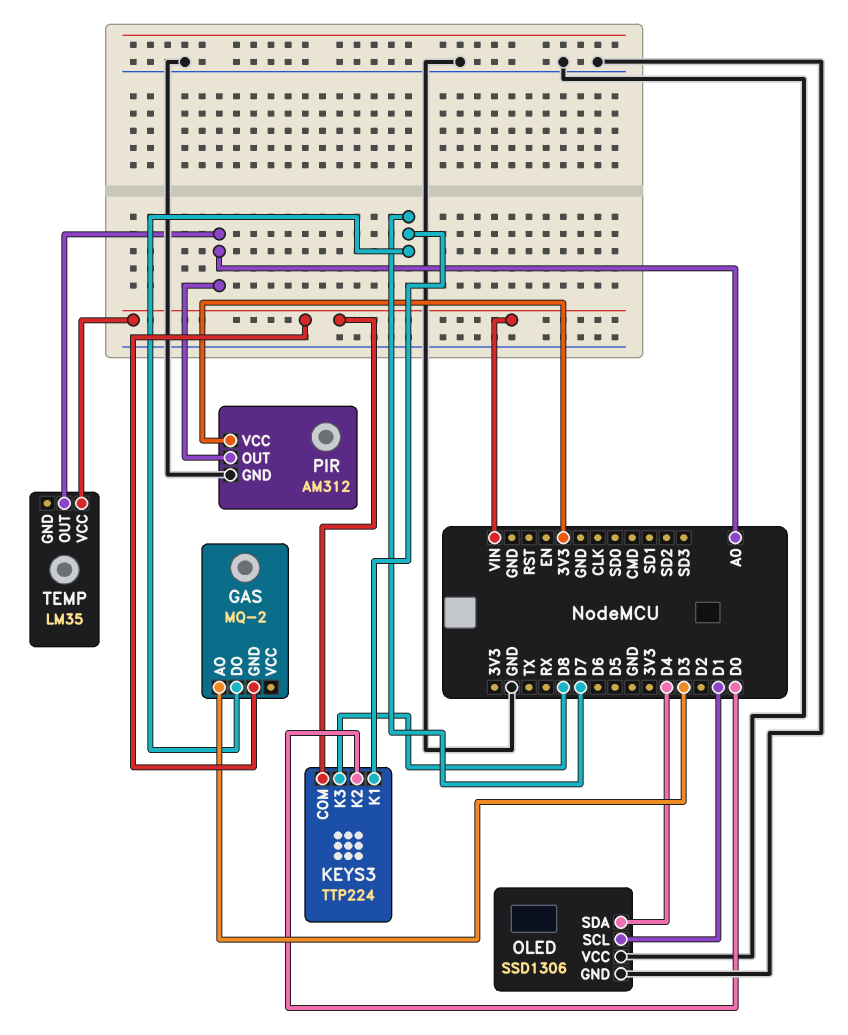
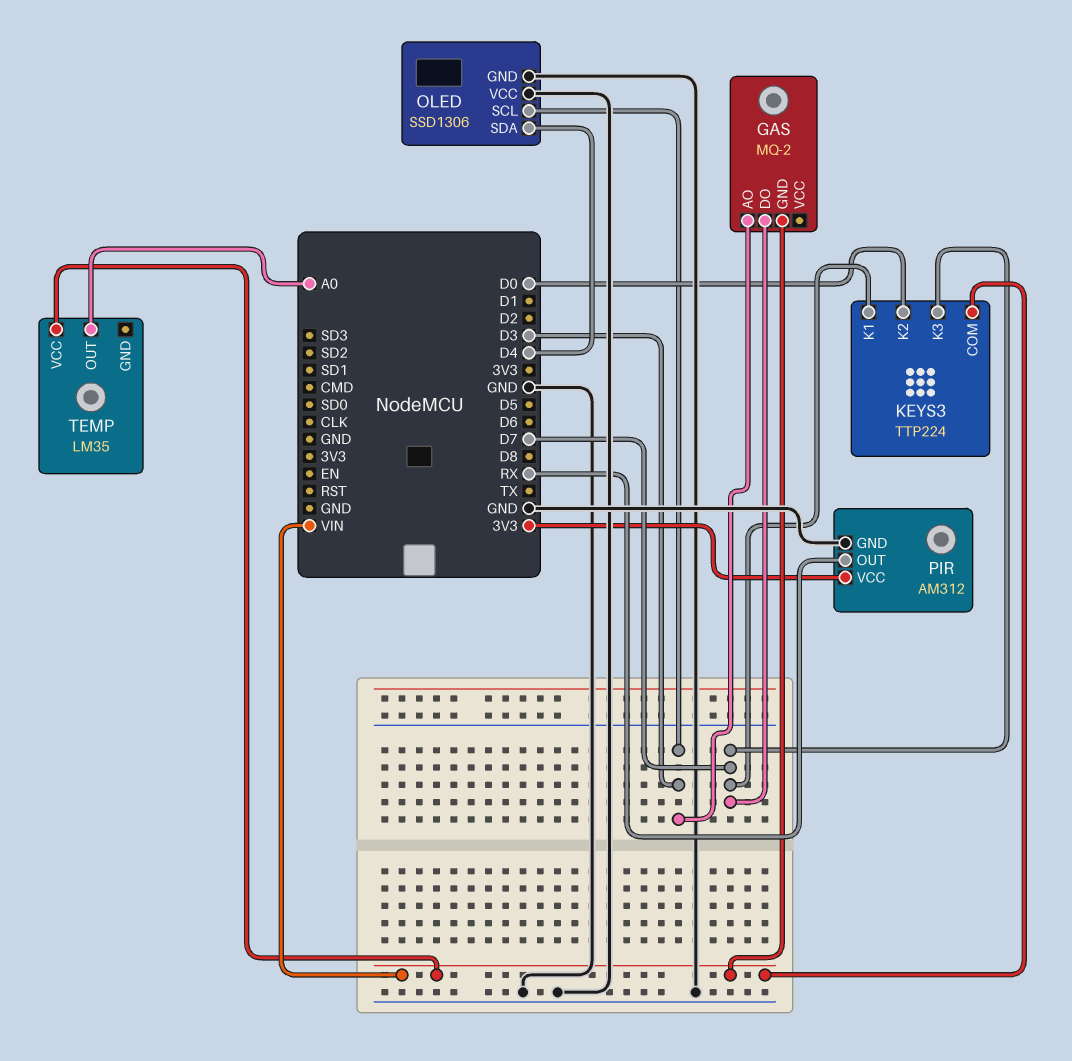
KEYS3 pin K3: D8 -> D7
OLED pin SCL: D1 -> D3
PIR pin OUT: A0 -> RX

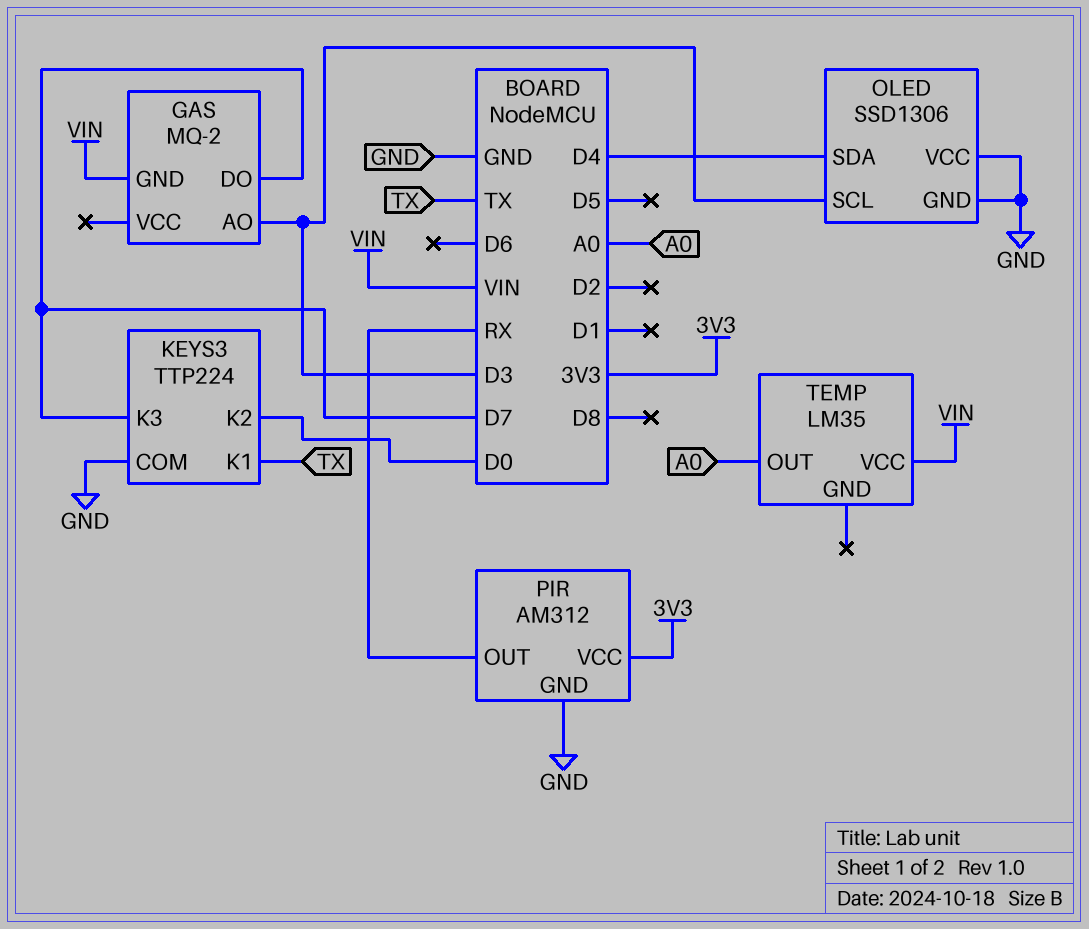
KEYS3 pin COM: VIN -> GND
KEYS3 pin K1: D7 -> TX

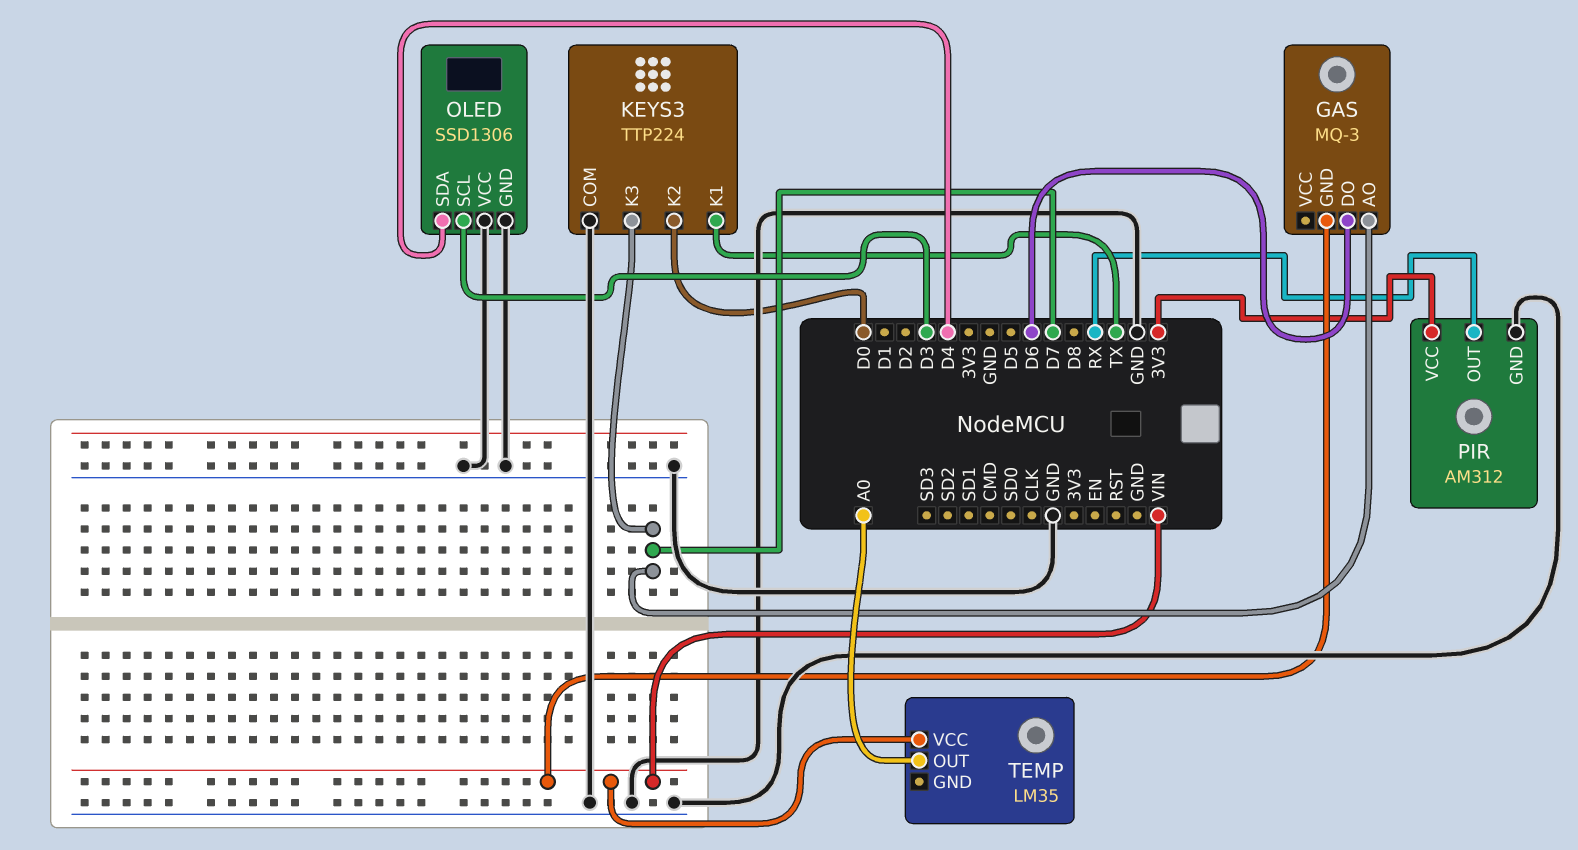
GAS: MQ-2 -> MQ-3
GAS pin AO: D3 -> D7
GAS pin DO: D7 -> D6

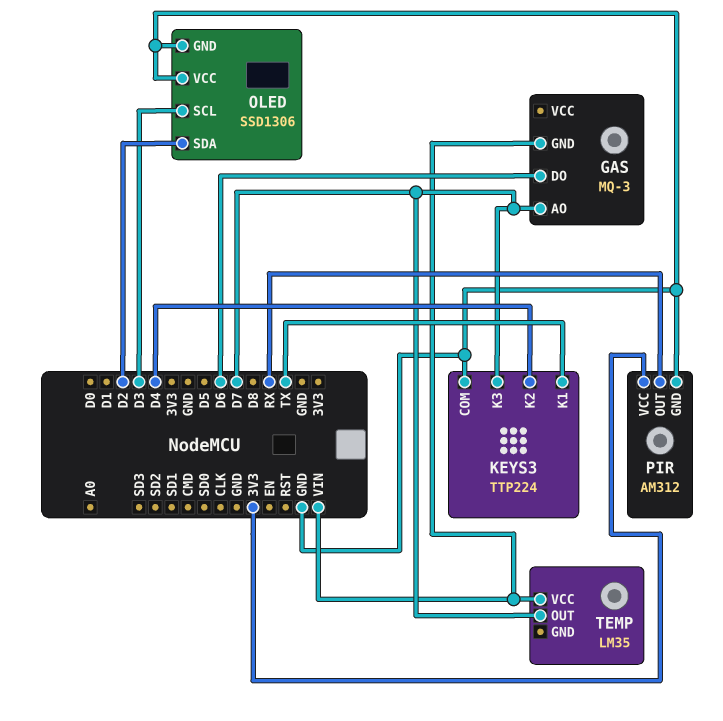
KEYS3 pin K2: D0 -> D4
OLED pin SDA: D4 -> D2
TEMP pin OUT: A0 -> D7

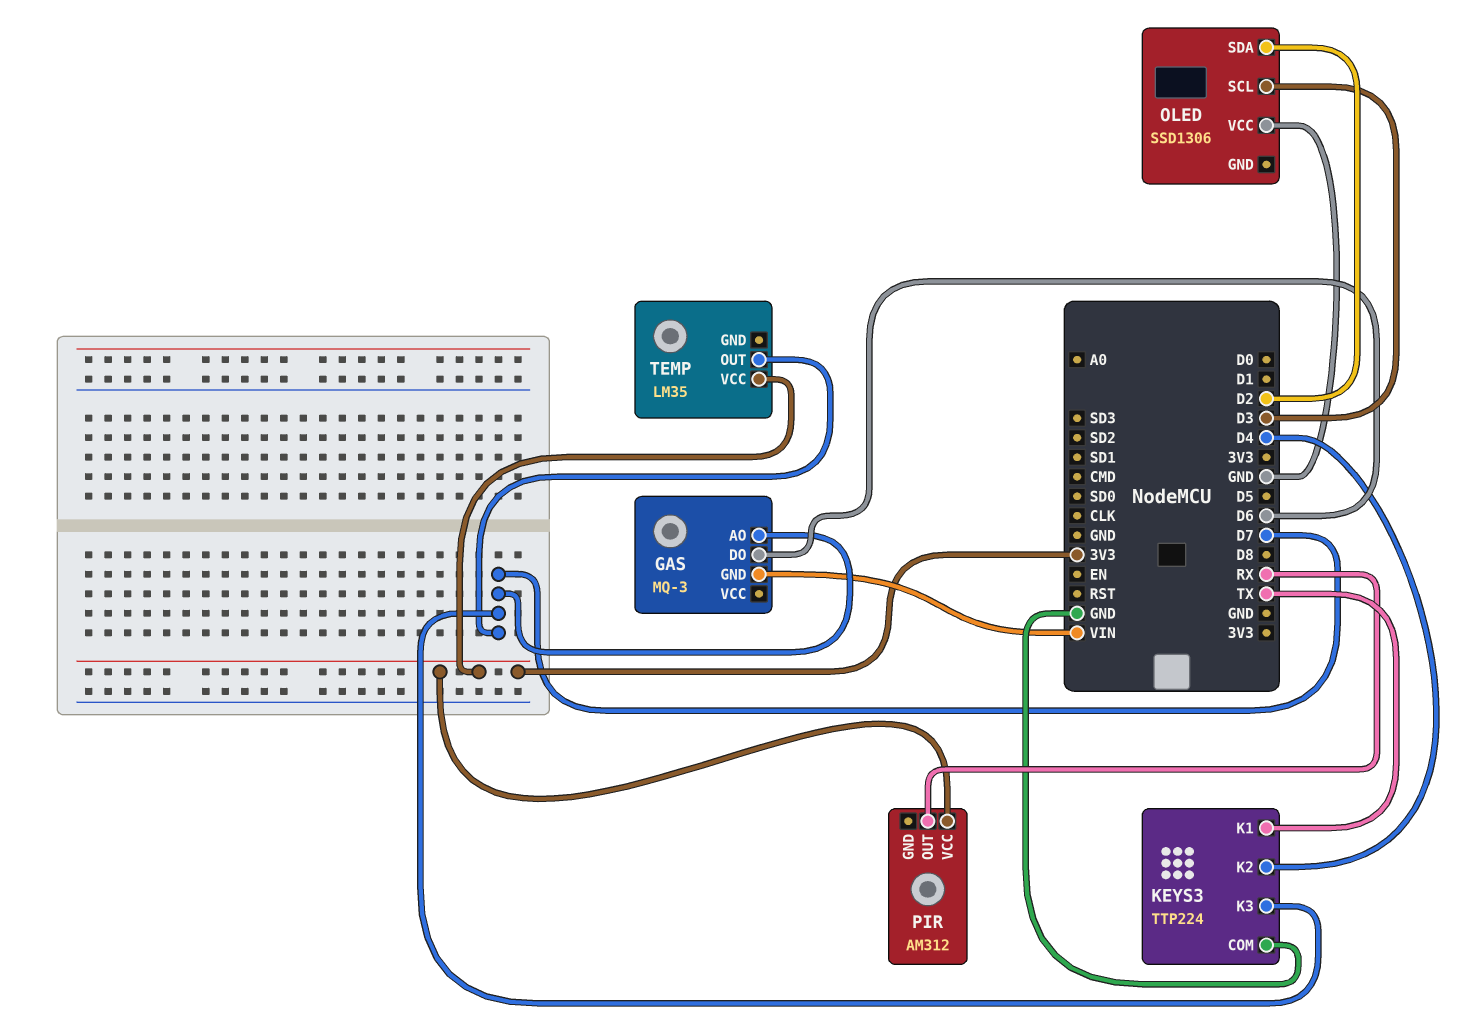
OLED pin GND: GND -> none
PIR pin GND: GND -> none
TEMP pin VCC: VIN -> 3V3

